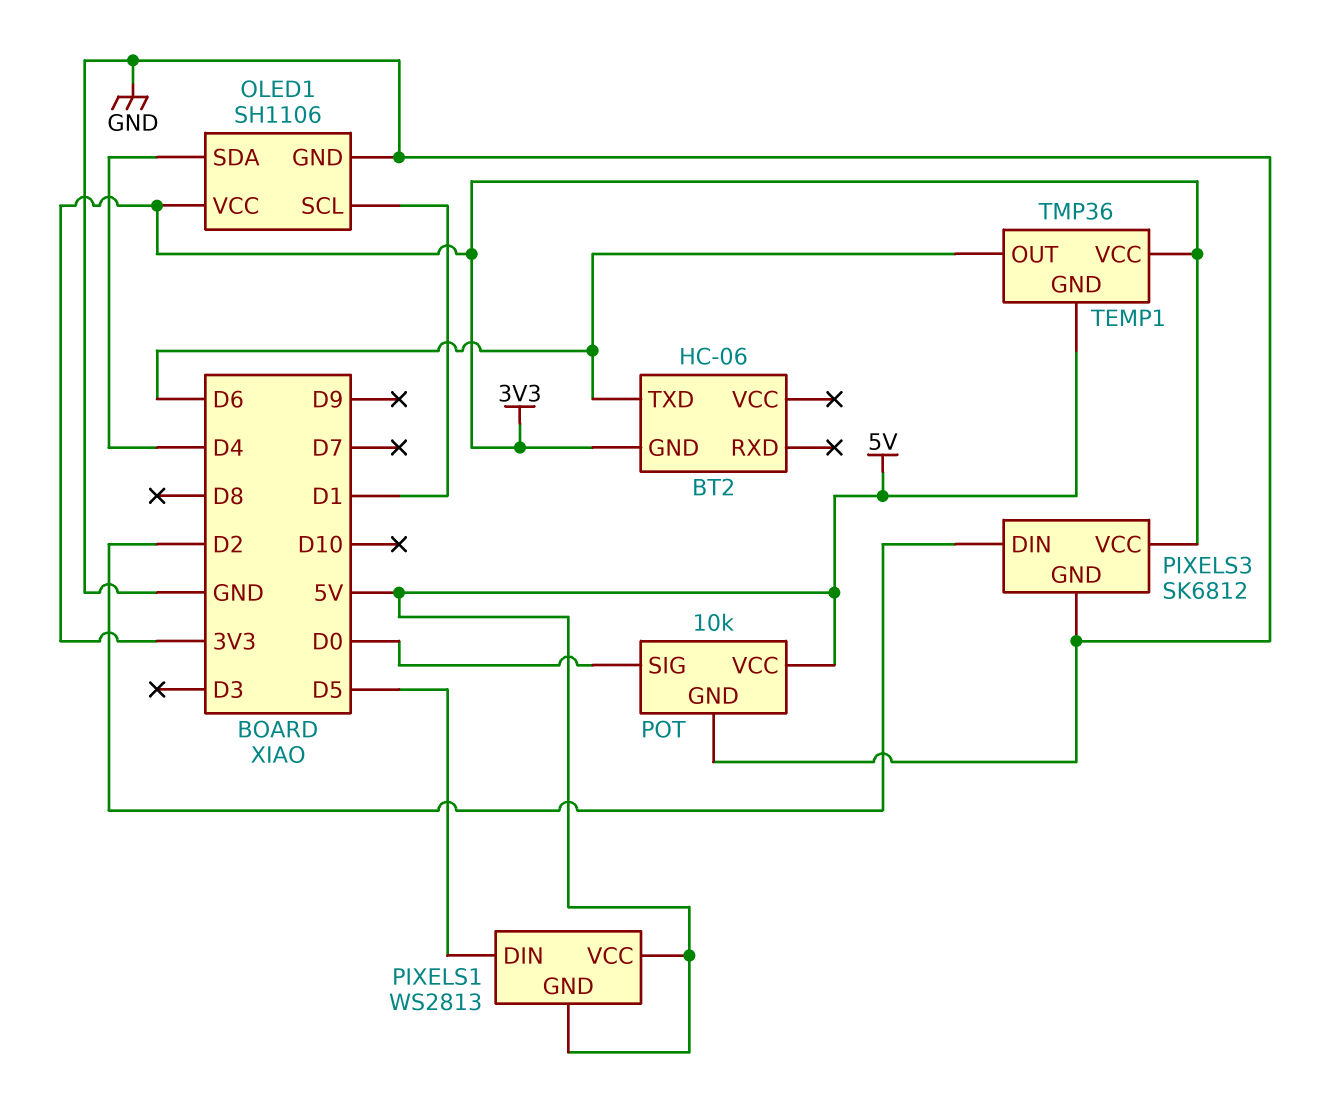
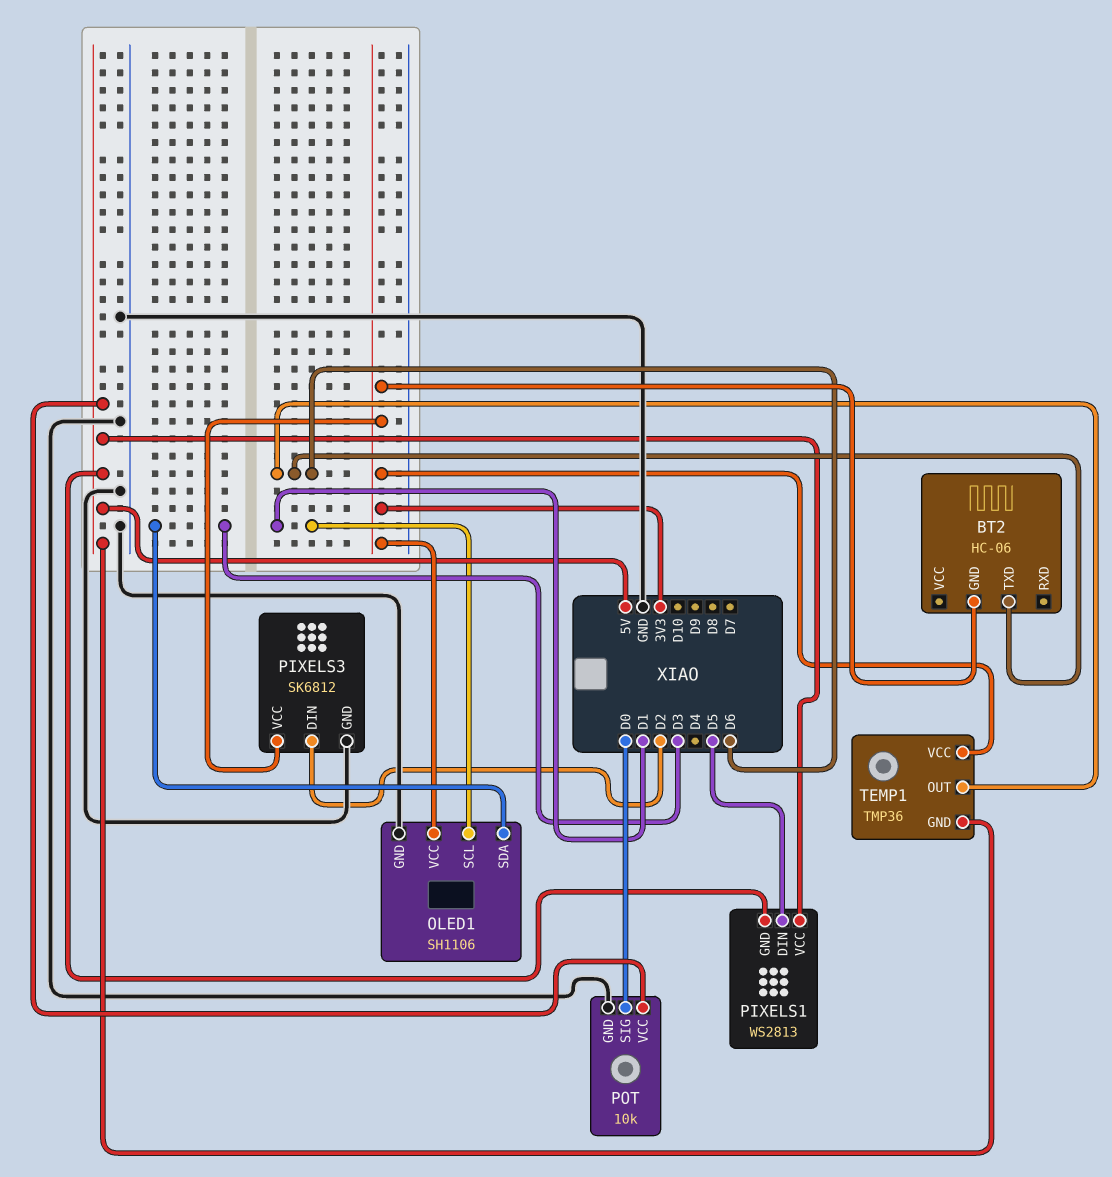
OLED1 pin SDA: D4 -> D3

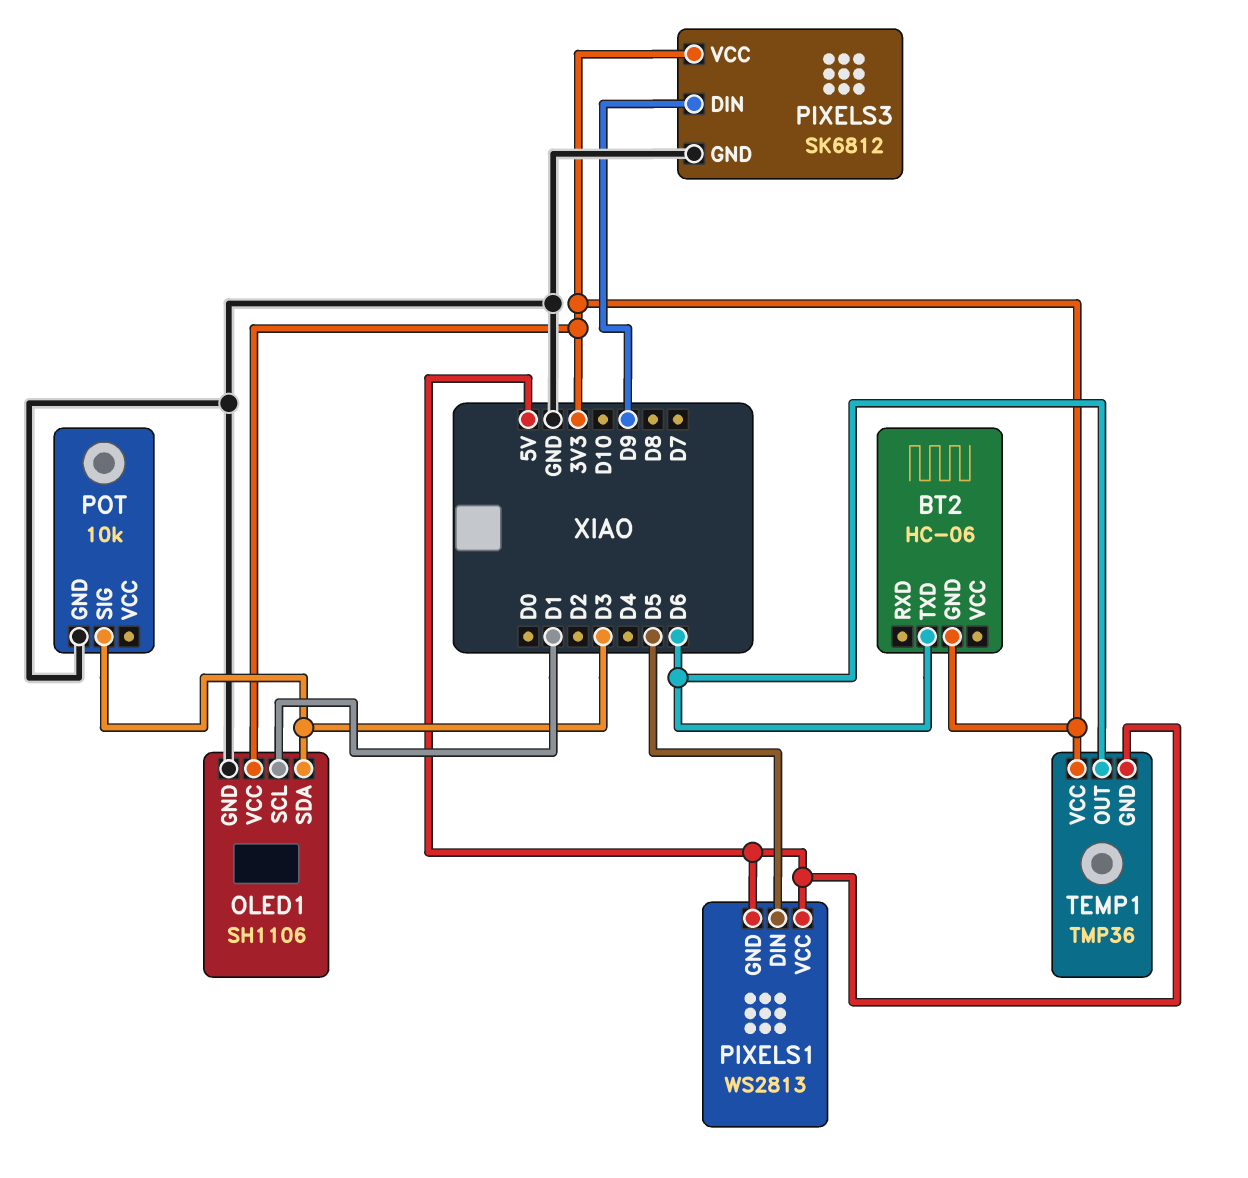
PIXELS3 pin DIN: D2 -> D9
POT pin SIG: D0 -> D3
POT pin VCC: 5V -> none

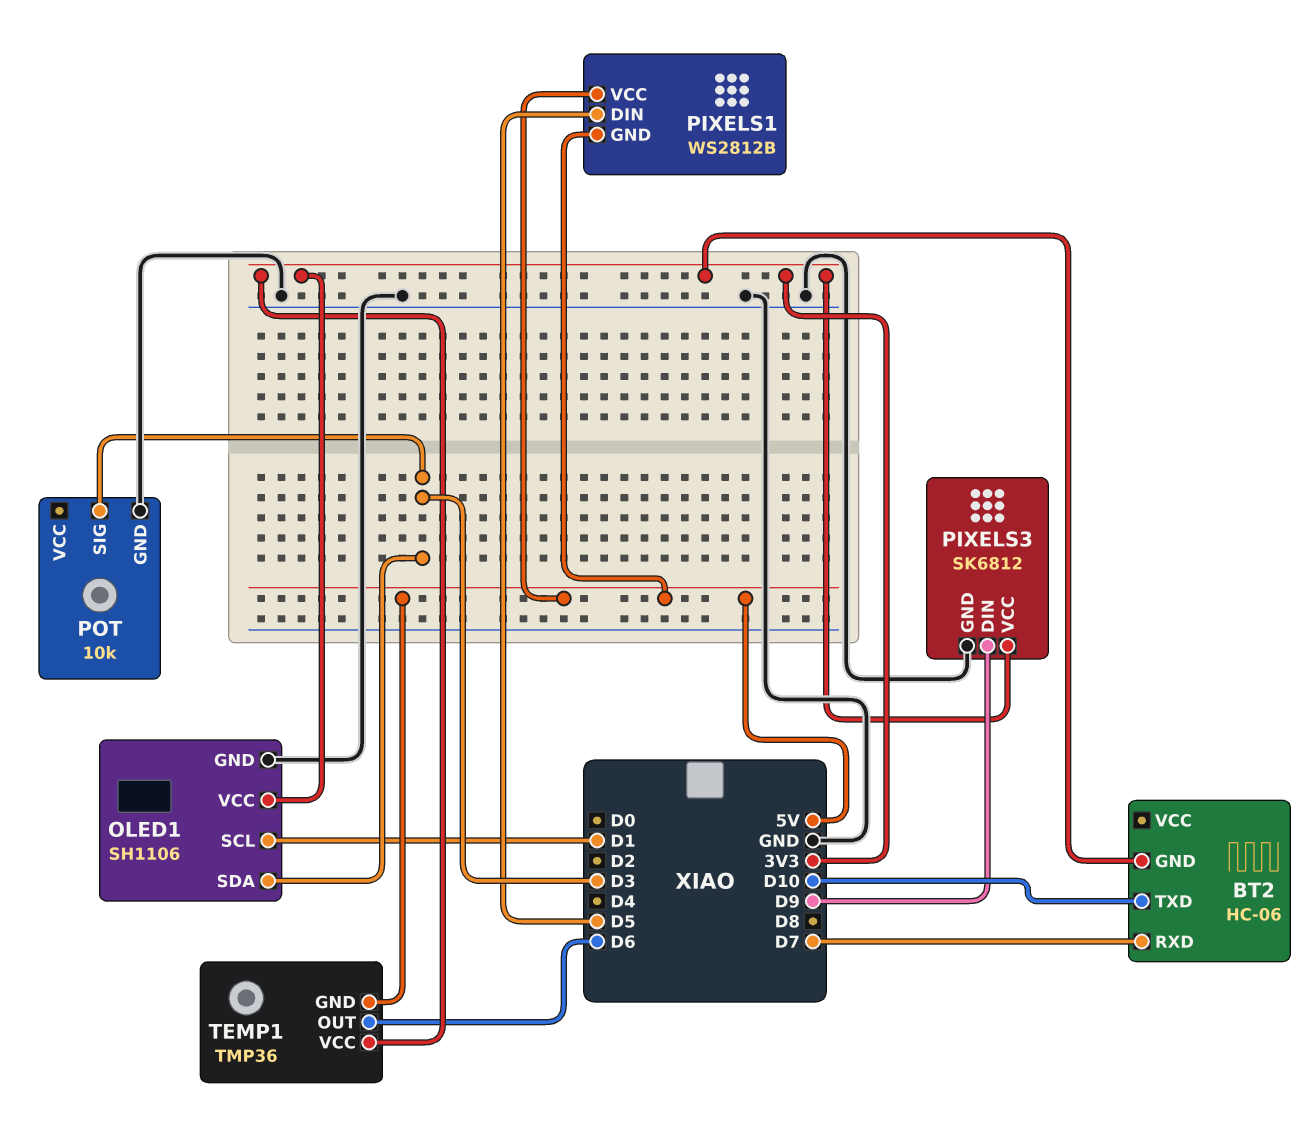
BT2 pin RXD: none -> D7
BT2 pin TXD: D6 -> D10
PIXELS1: WS2813 -> WS2812B

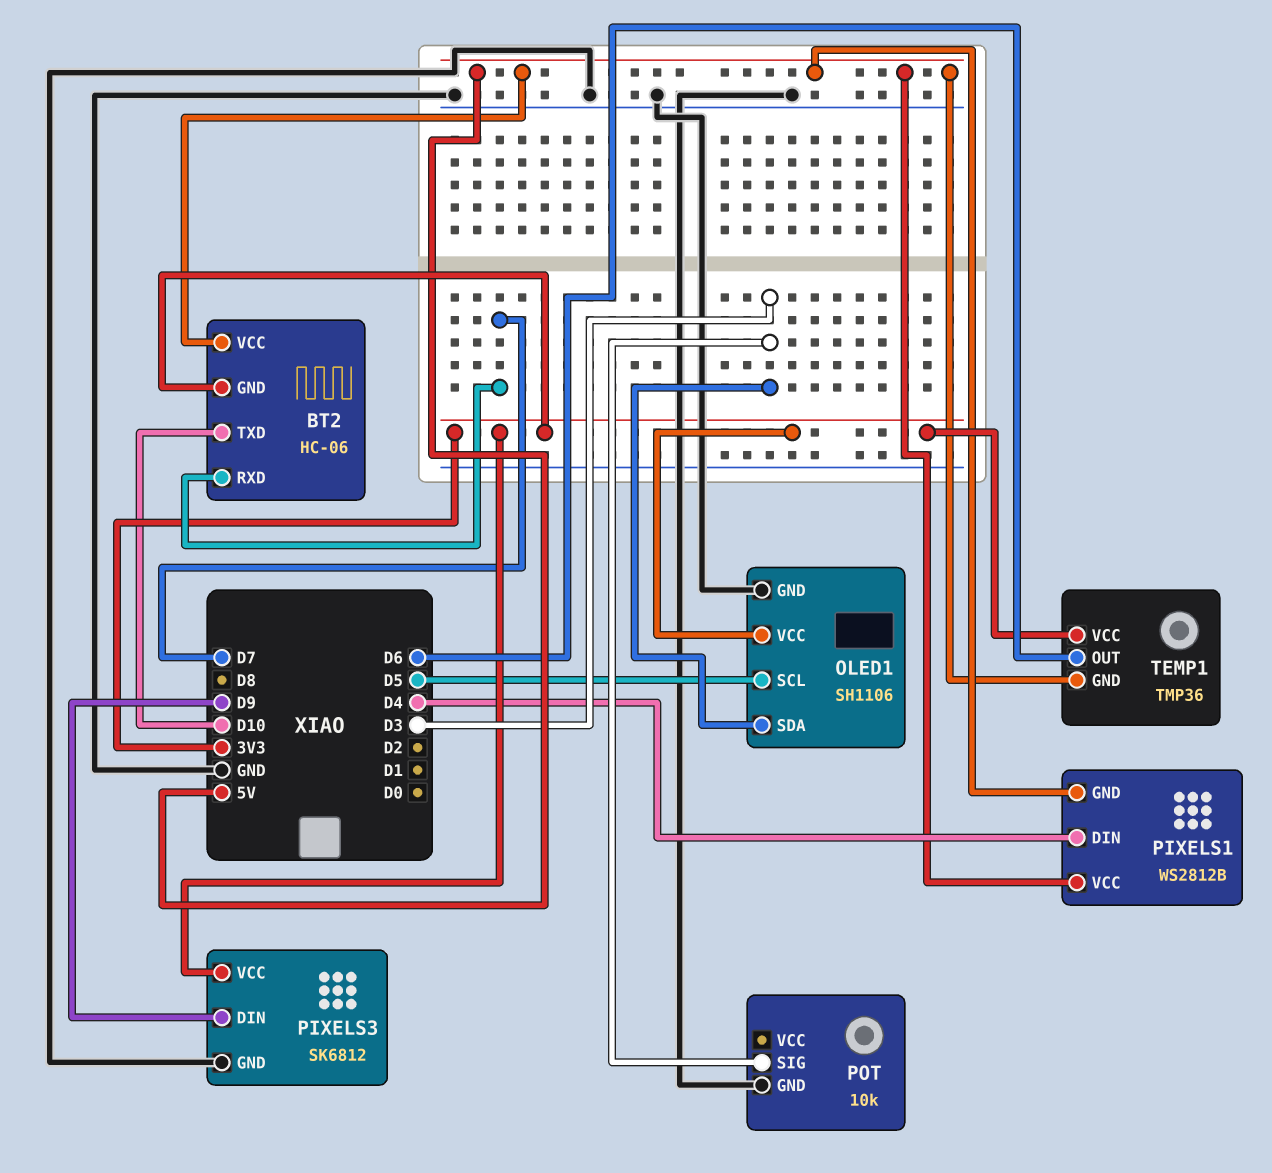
BT2 pin VCC: none -> 5V
OLED1 pin SCL: D1 -> D5
PIXELS1 pin DIN: D5 -> D4

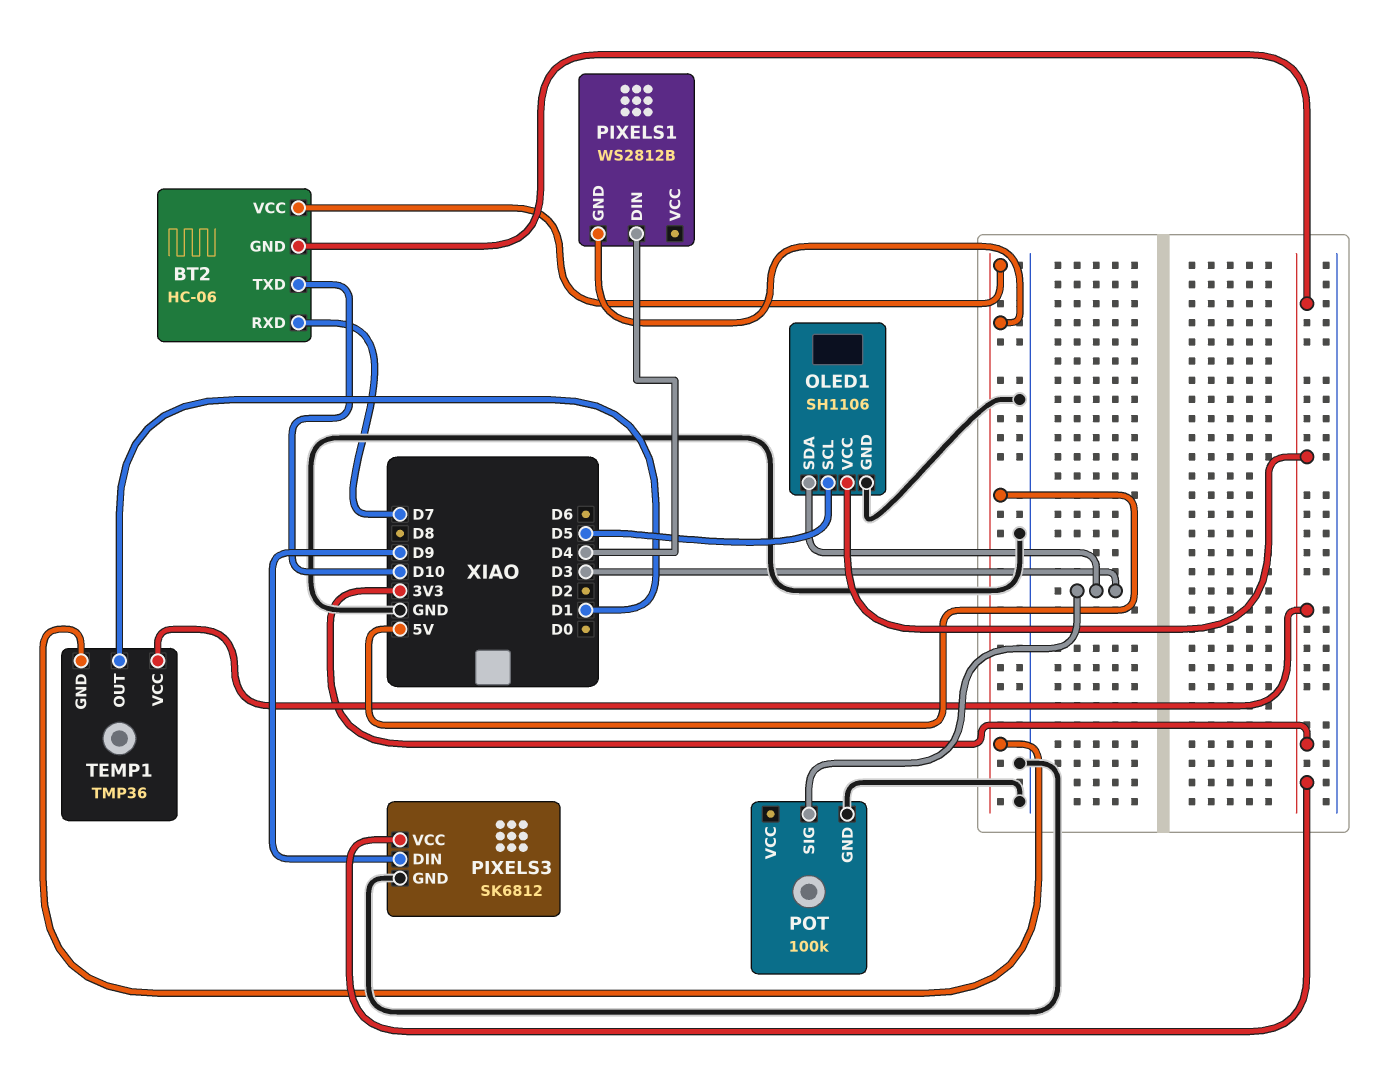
PIXELS1 pin VCC: 5V -> none
POT: 10k -> 100k
TEMP1 pin OUT: D6 -> D1

